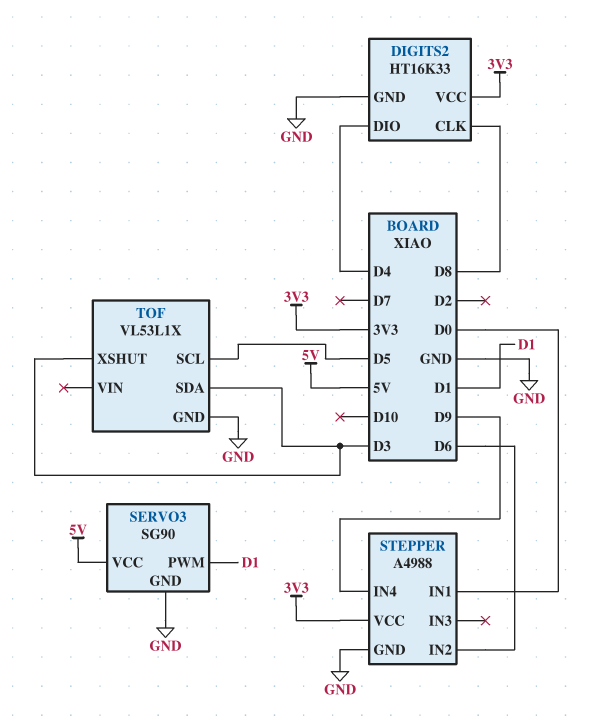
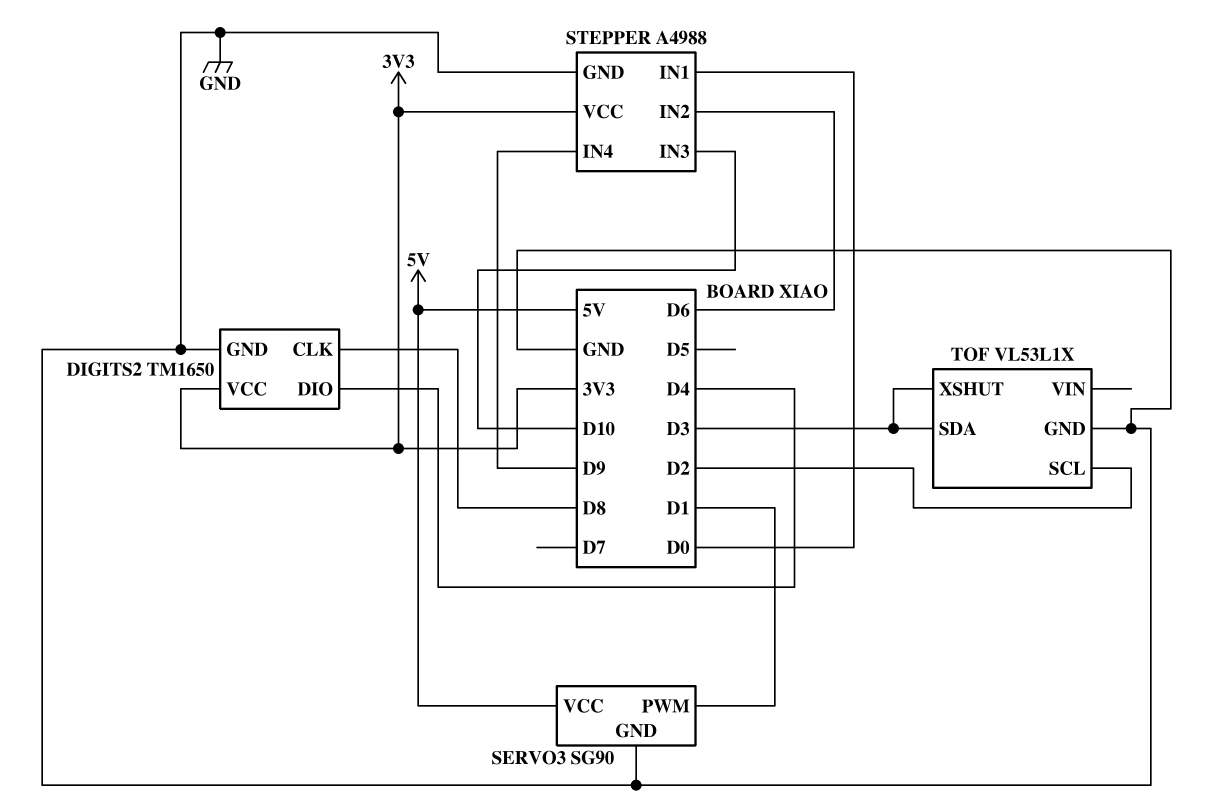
DIGITS2: HT16K33 -> TM1650
STEPPER pin IN3: none -> D10
TOF pin SCL: D5 -> D2

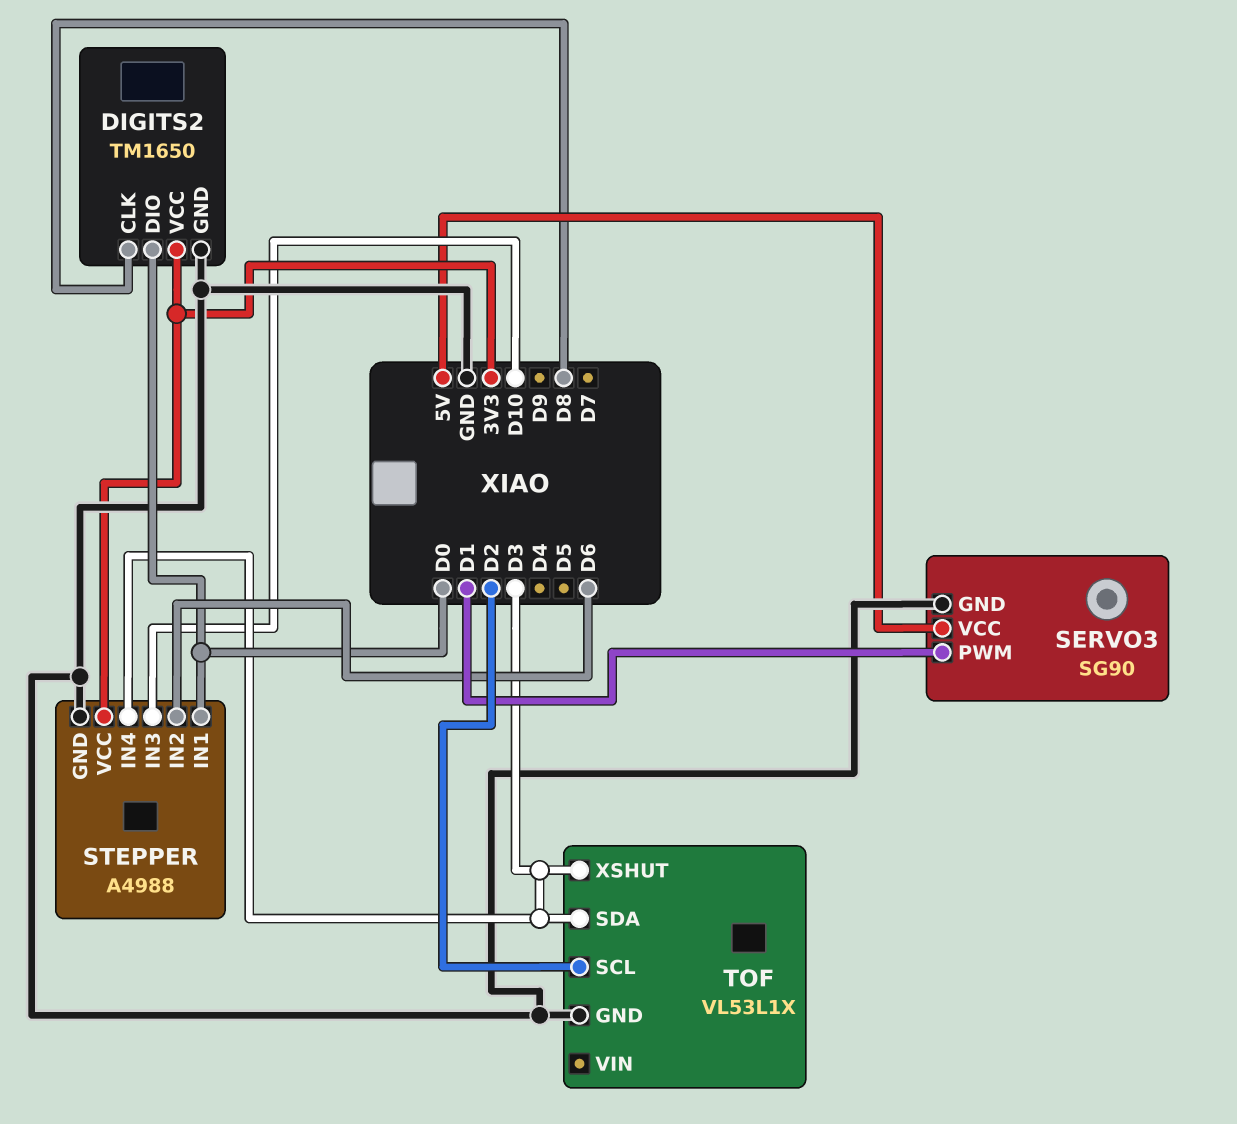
DIGITS2 pin DIO: D4 -> D0
STEPPER pin IN4: D9 -> D3

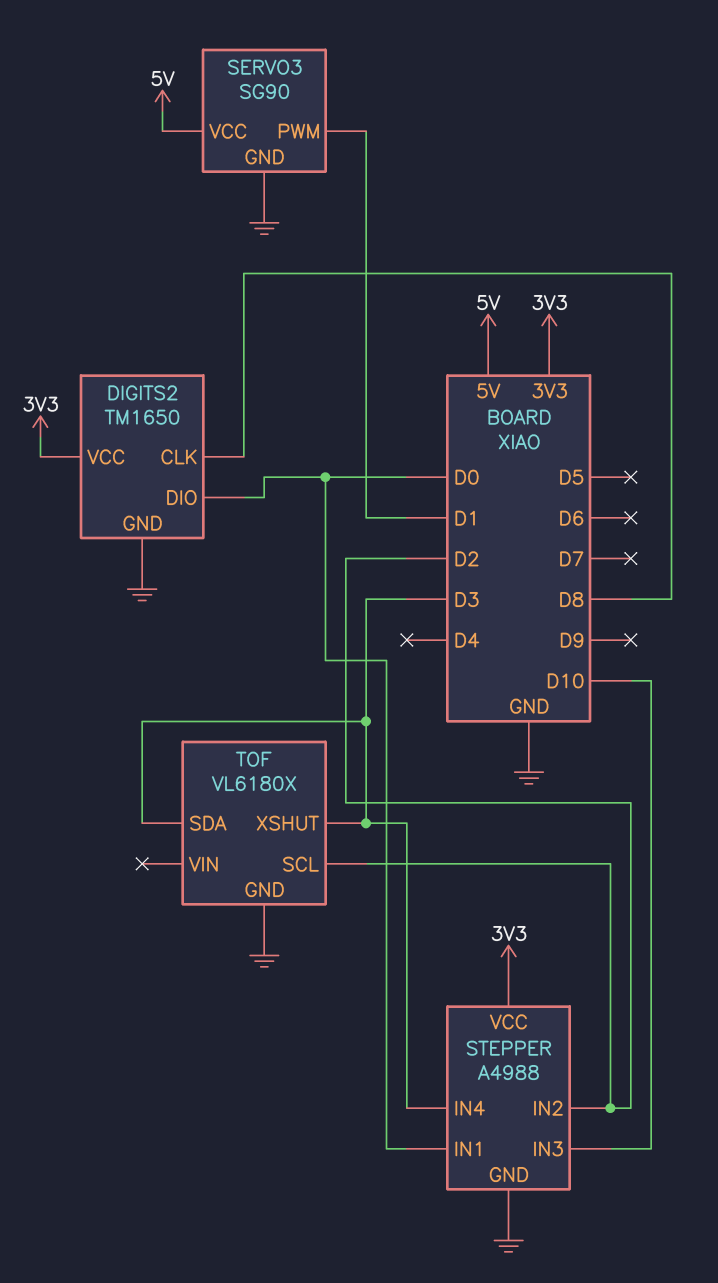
STEPPER pin IN2: D6 -> D2
TOF: VL53L1X -> VL6180X

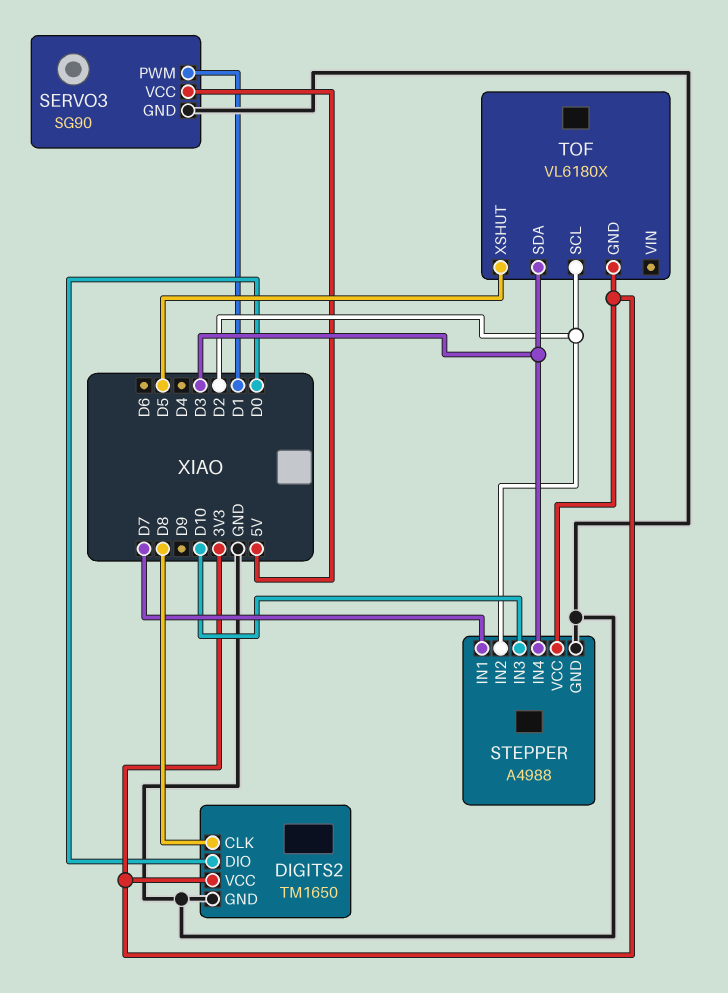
STEPPER pin IN1: D0 -> D7
TOF pin GND: GND -> 3V3
TOF pin XSHUT: D3 -> D5

